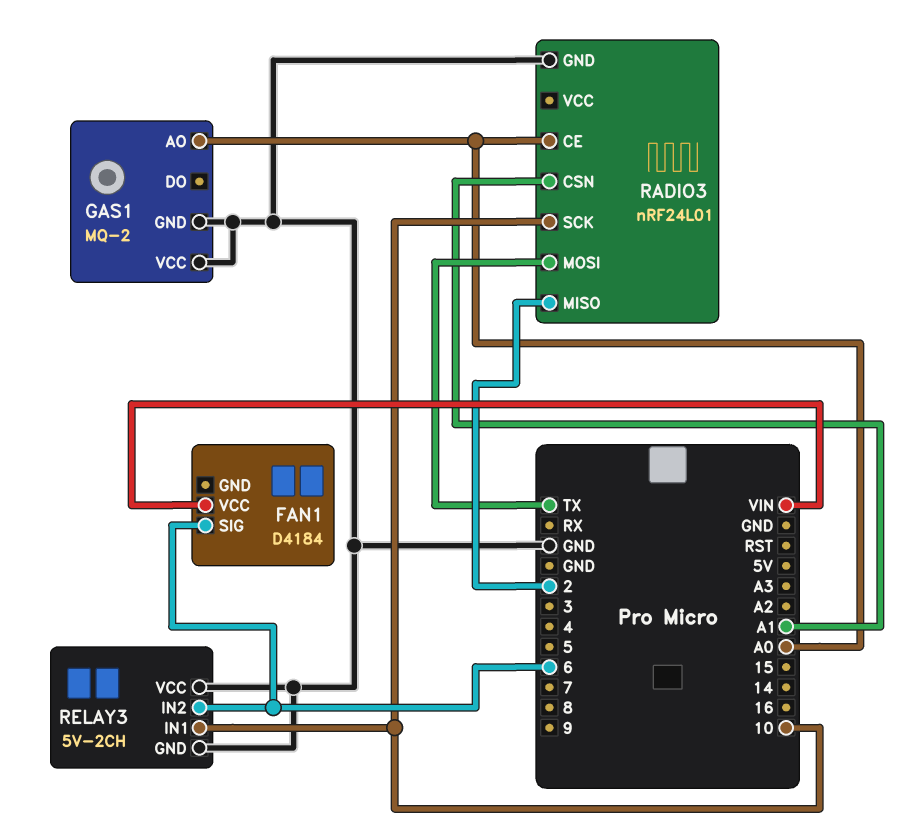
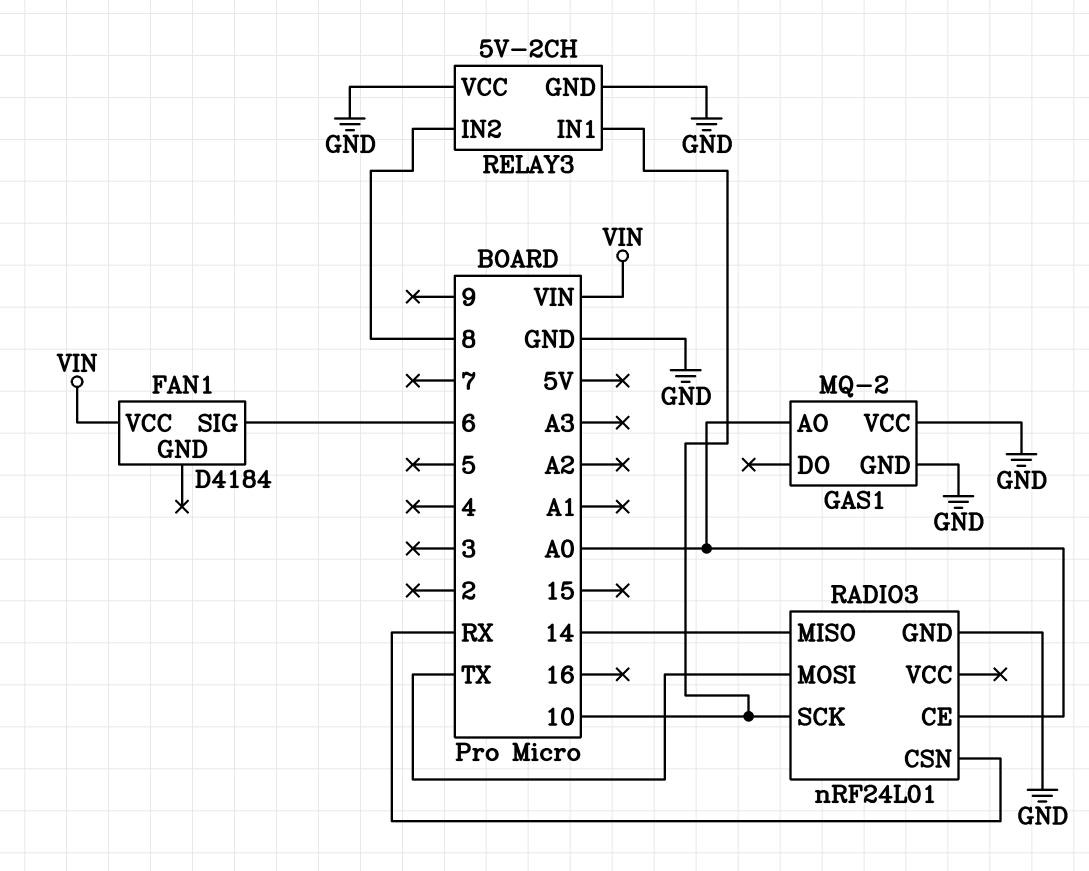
RADIO3 pin CSN: A1 -> RX
RADIO3 pin MISO: 2 -> 14
RELAY3 pin IN2: 6 -> 8

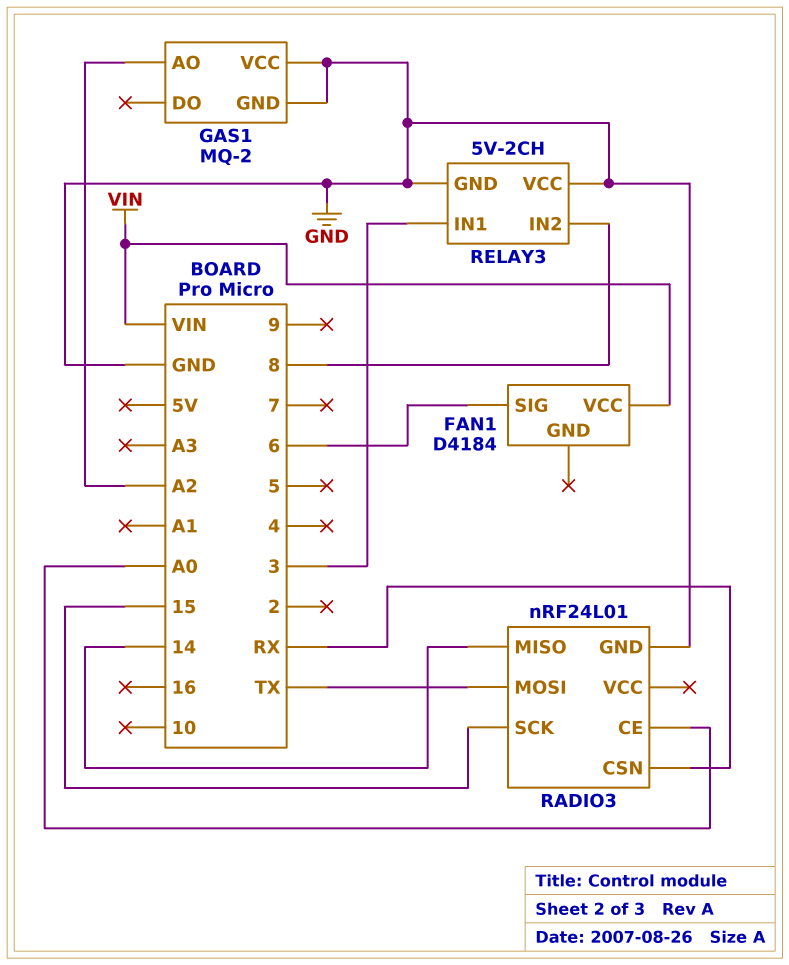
GAS1 pin AO: A0 -> A2
RADIO3 pin SCK: 10 -> 15
RELAY3 pin IN1: 10 -> 3

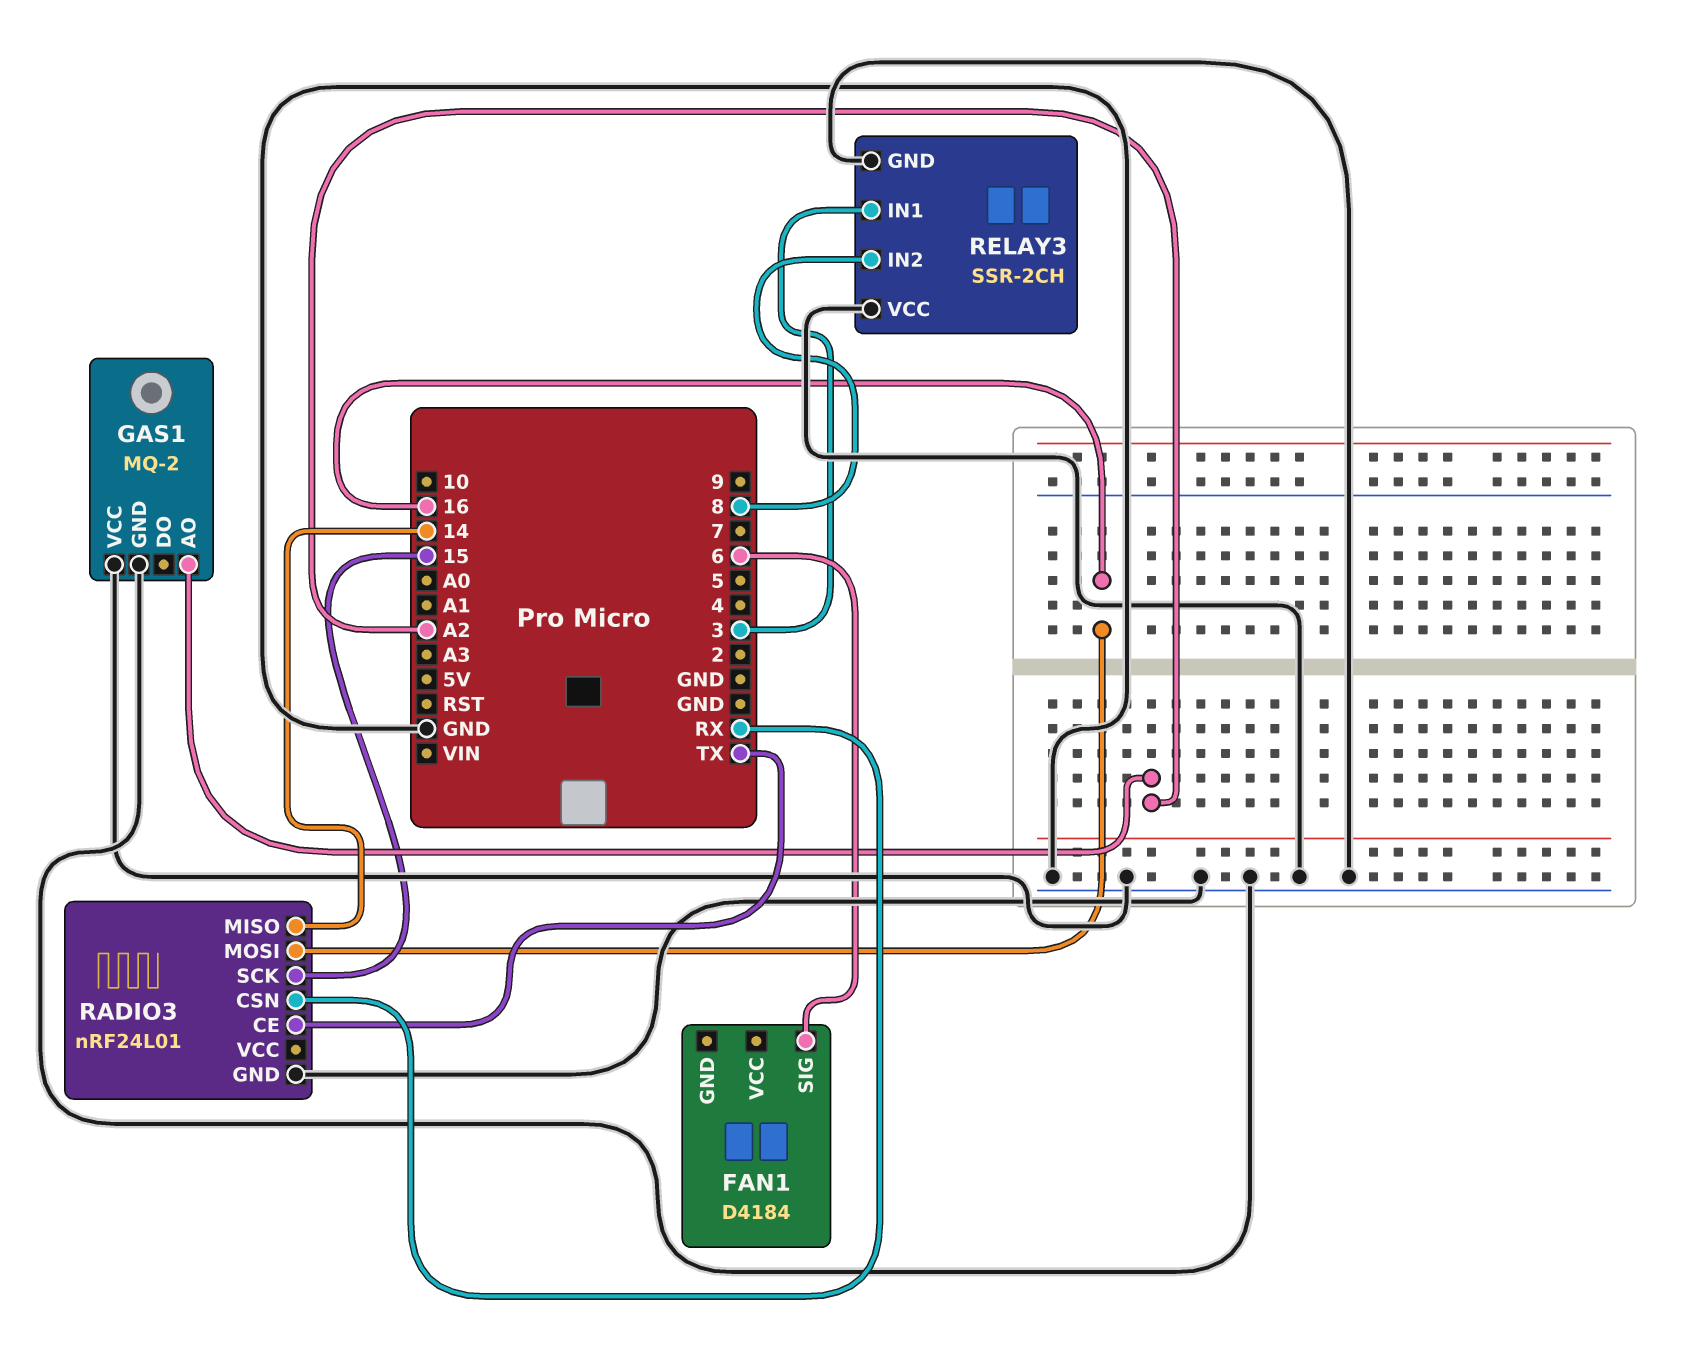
FAN1 pin VCC: VIN -> none
RADIO3 pin CE: A0 -> TX
RADIO3 pin MOSI: TX -> 16
RELAY3: 5V-2CH -> SSR-2CH

